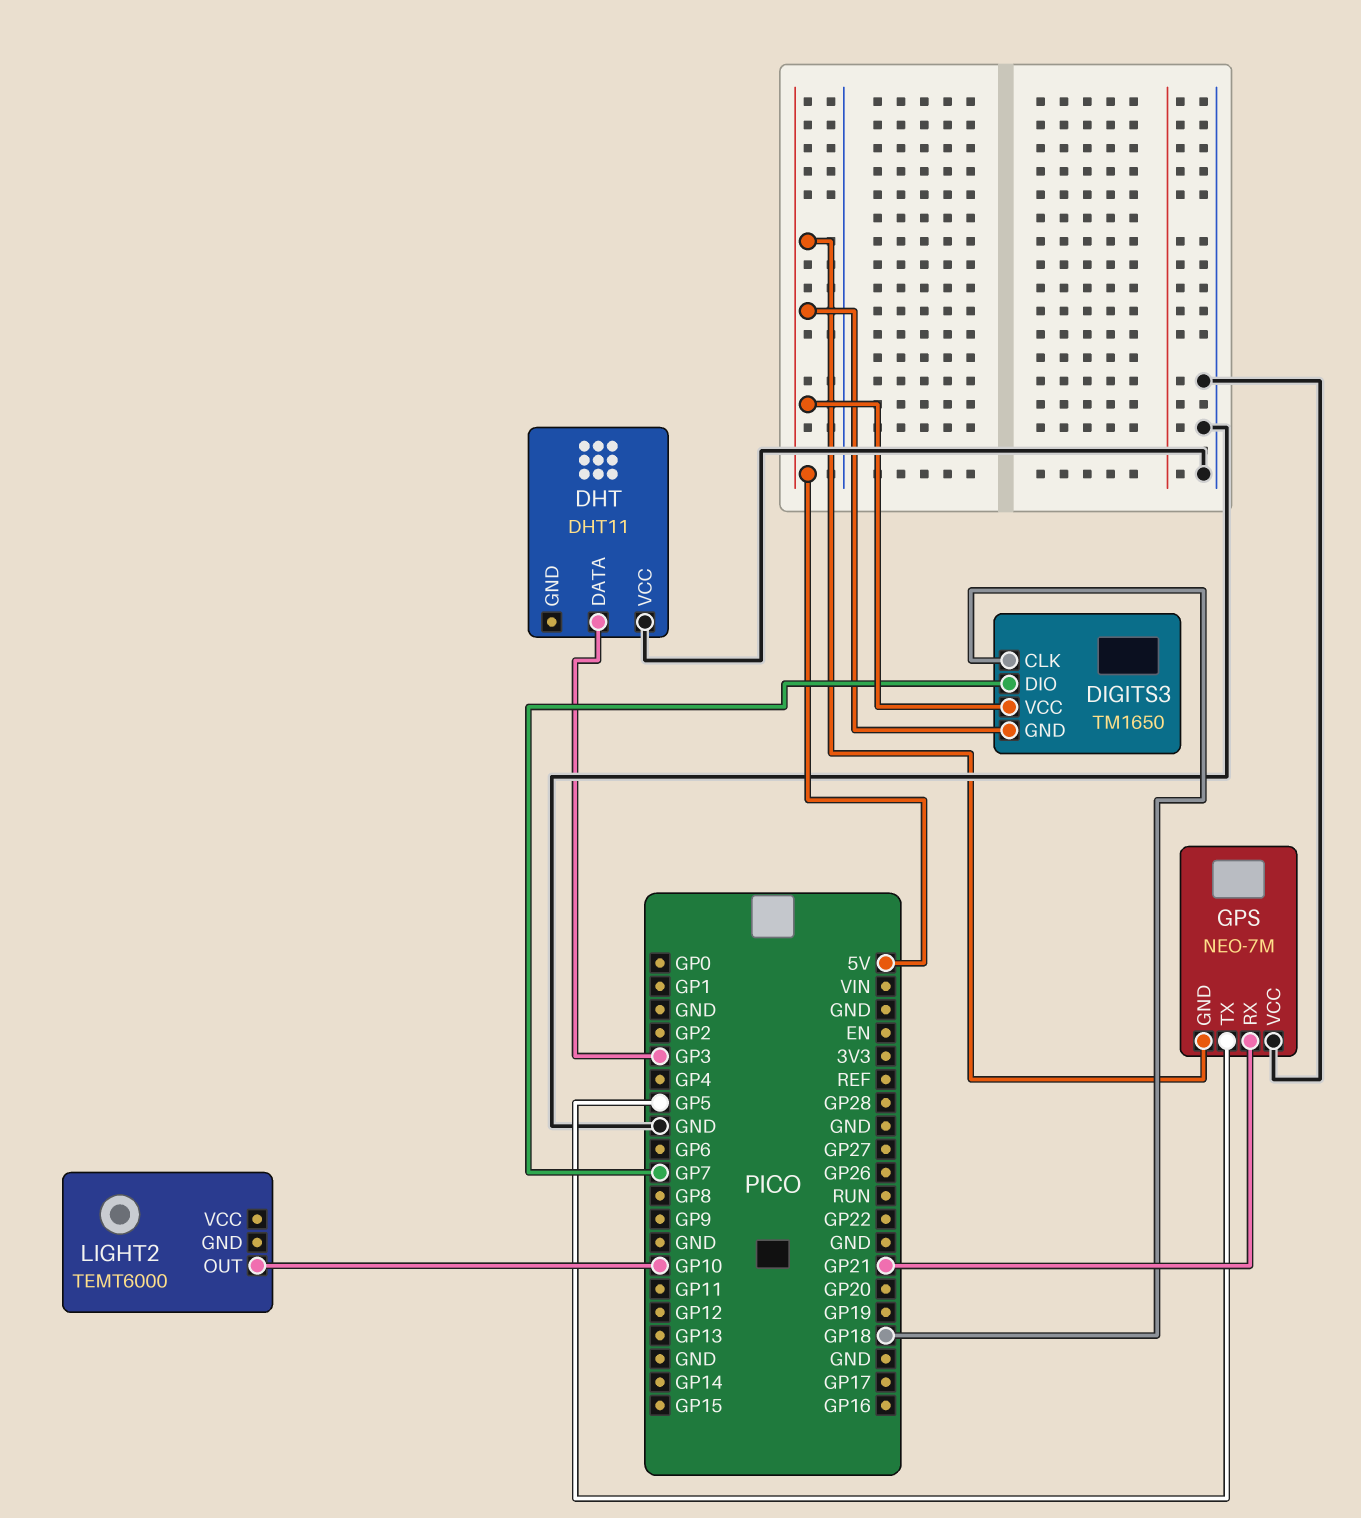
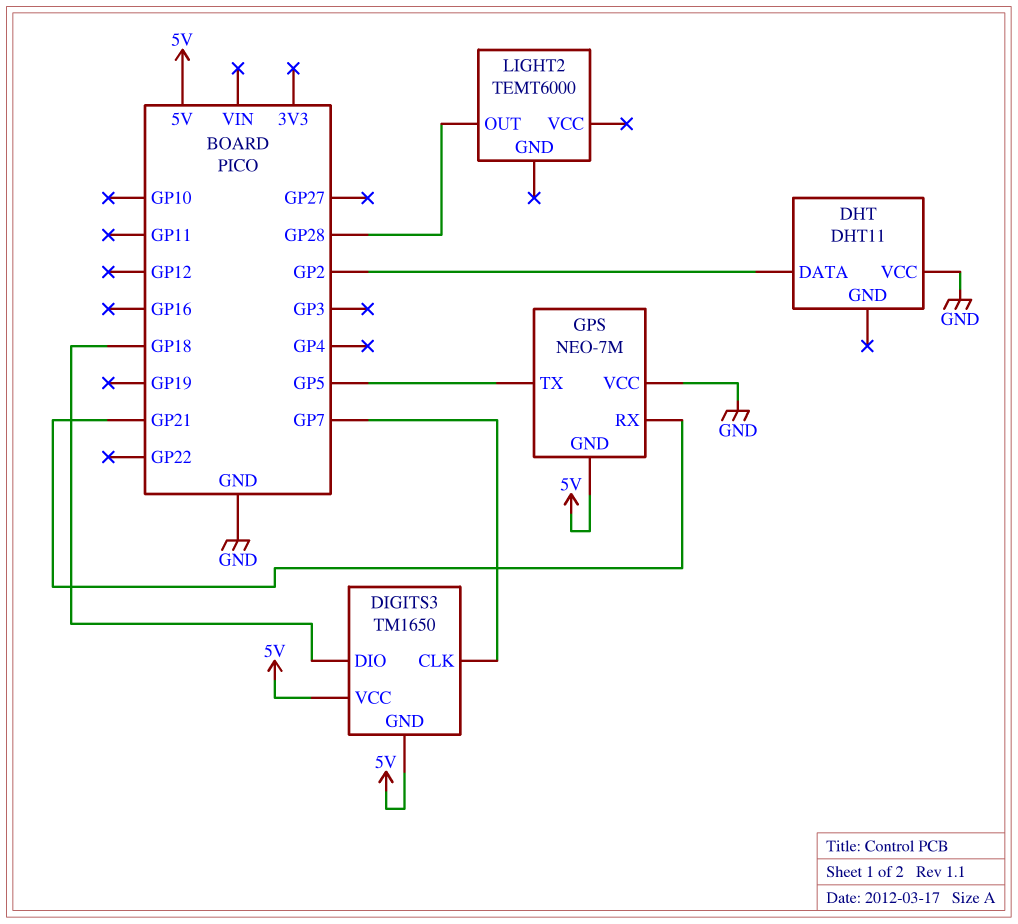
DHT pin DATA: GP3 -> GP2
DIGITS3 pin CLK: GP18 -> GP7
DIGITS3 pin DIO: GP7 -> GP18
LIGHT2 pin OUT: GP10 -> GP28

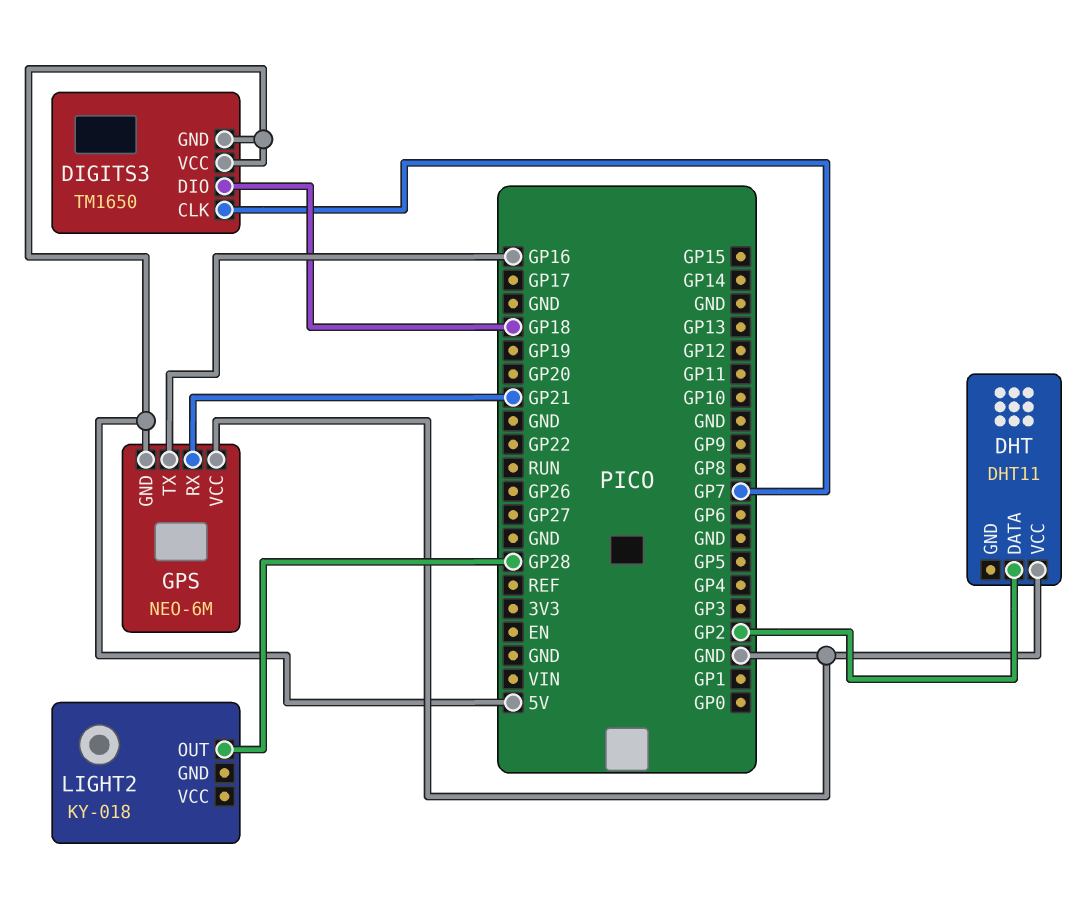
GPS: NEO-7M -> NEO-6M
GPS pin TX: GP5 -> GP16
LIGHT2: TEMT6000 -> KY-018

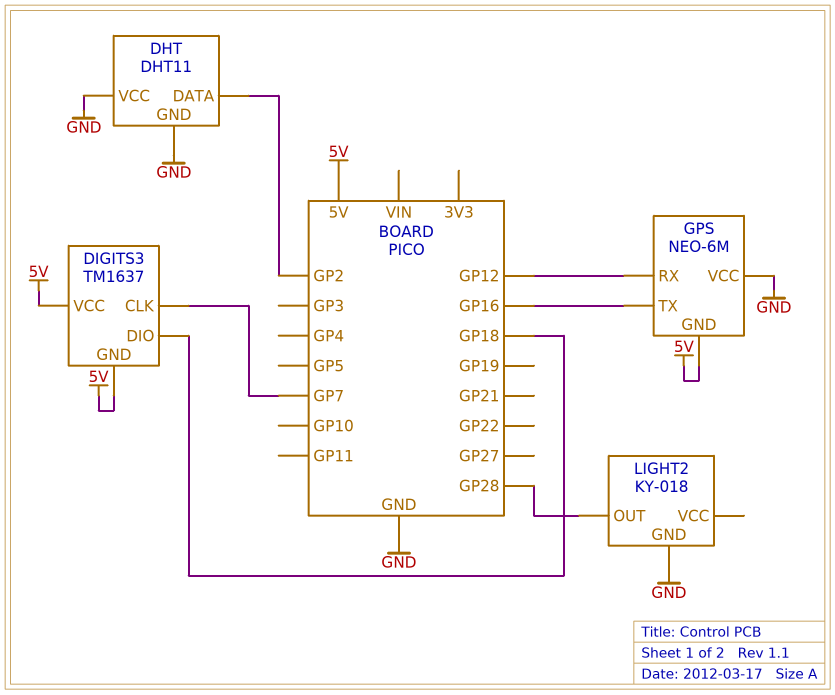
DHT pin GND: none -> GND
DIGITS3: TM1650 -> TM1637
GPS pin RX: GP21 -> GP12
LIGHT2 pin GND: none -> GND

